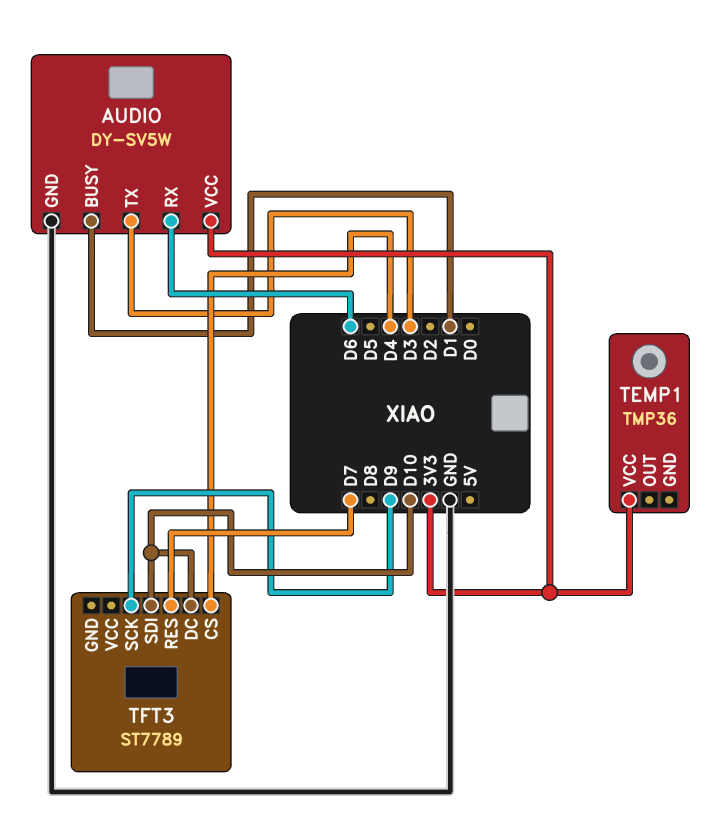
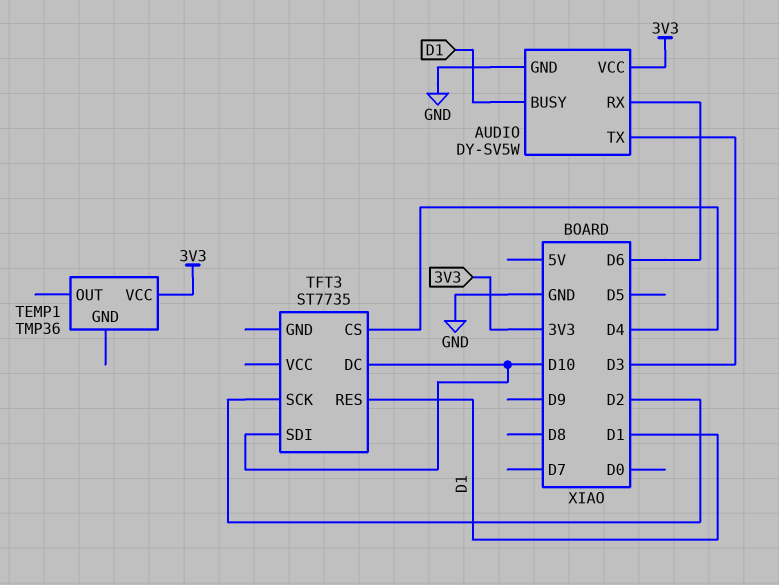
TFT3: ST7789 -> ST7735
TFT3 pin RES: D7 -> D1
TFT3 pin SCK: D9 -> D2

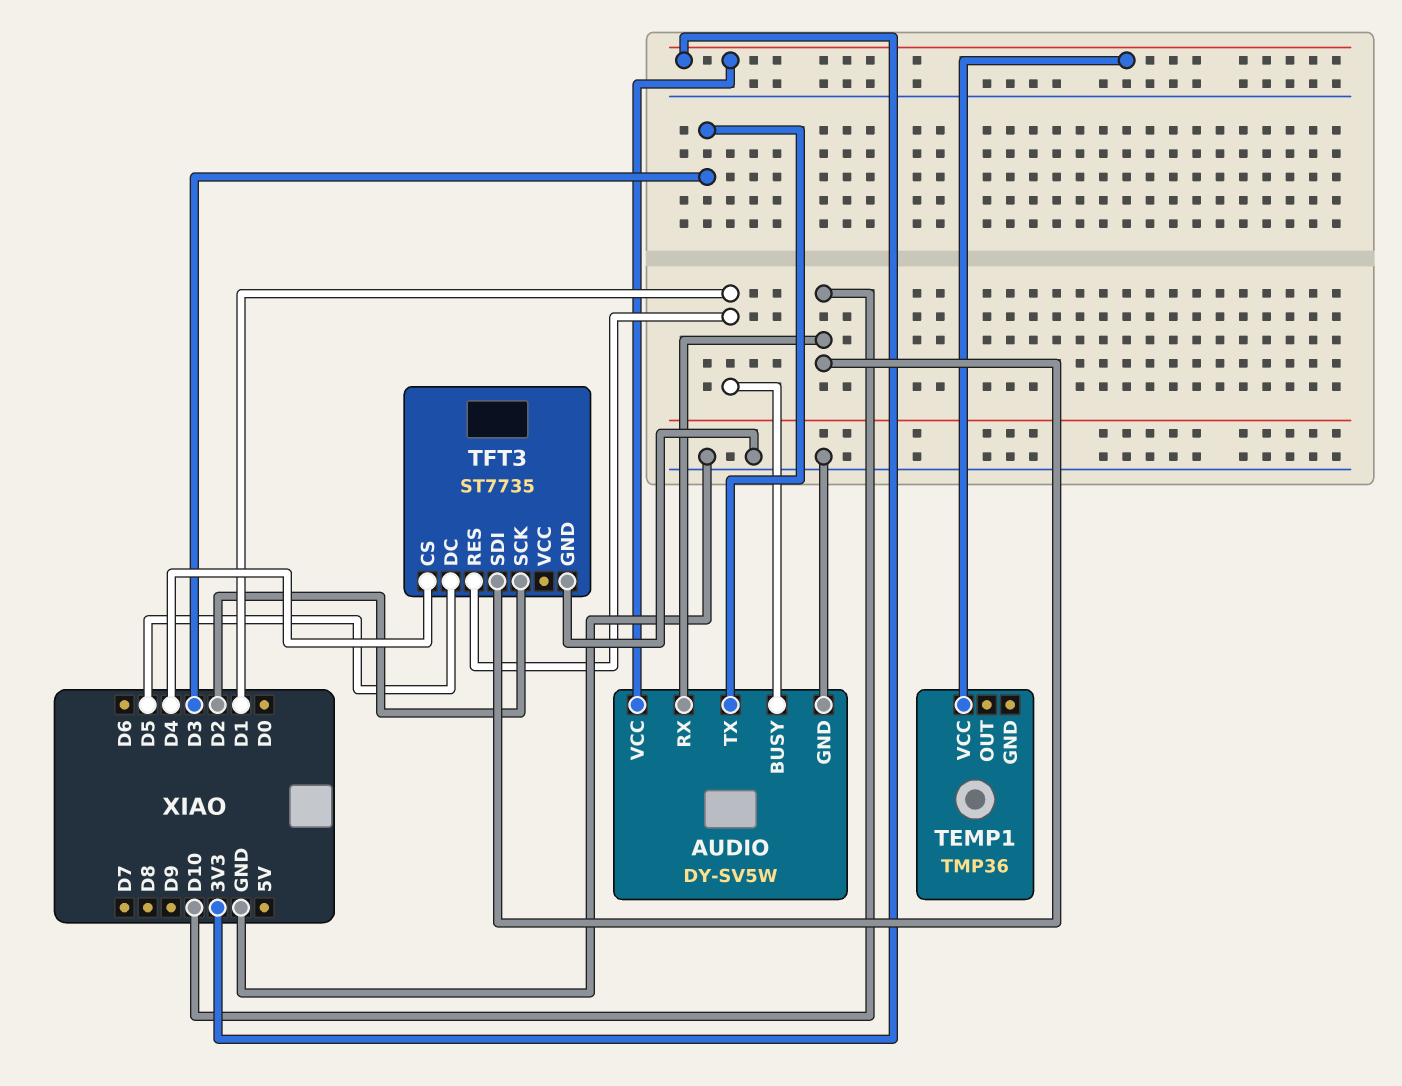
AUDIO pin RX: D6 -> D10
TFT3 pin DC: D10 -> D5
TFT3 pin GND: none -> GND

